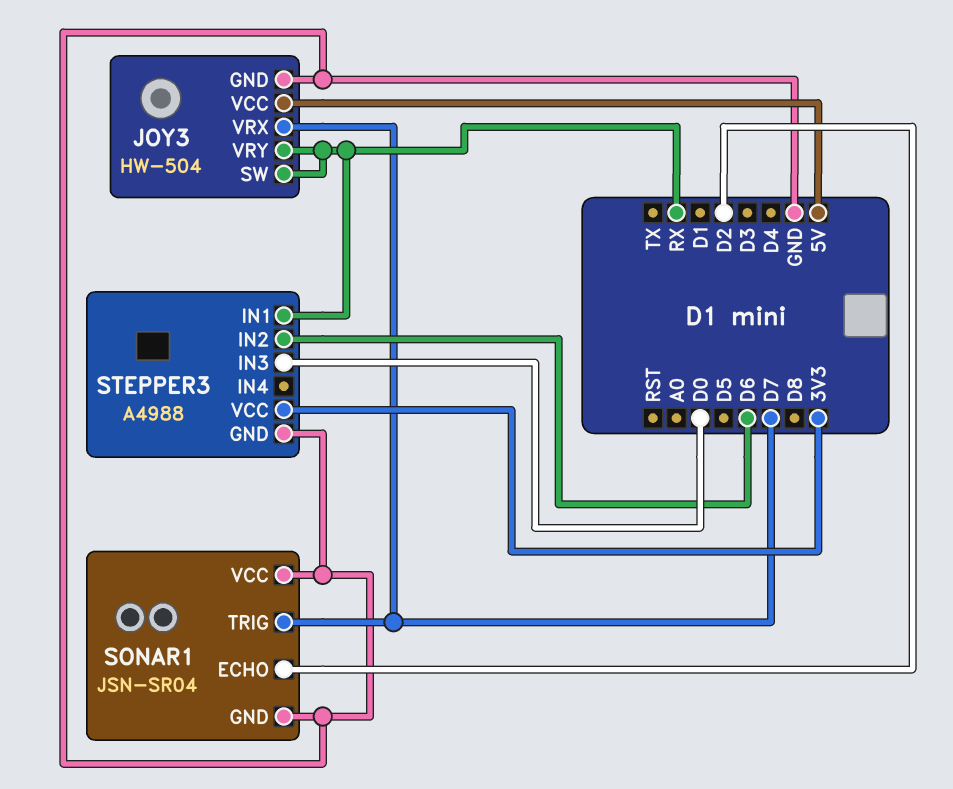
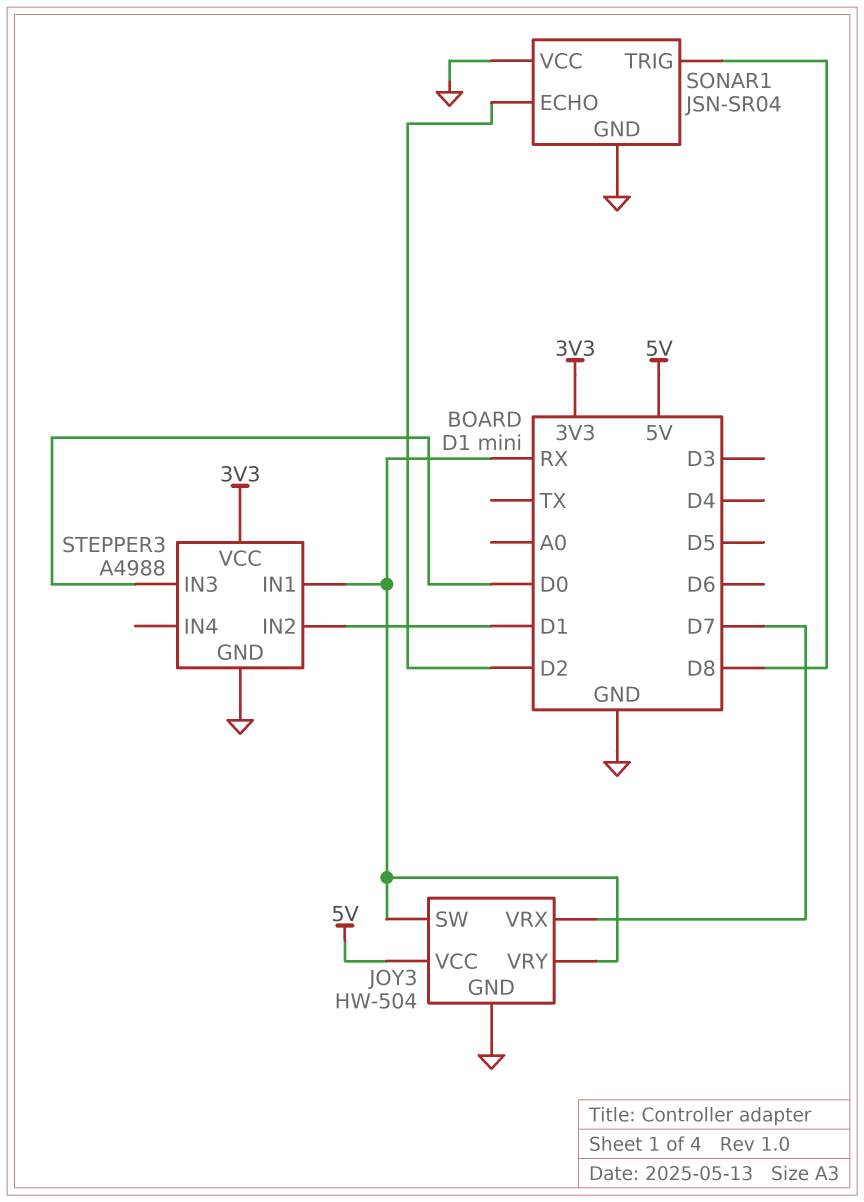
SONAR1 pin TRIG: D7 -> D8
STEPPER3 pin IN2: D6 -> D1

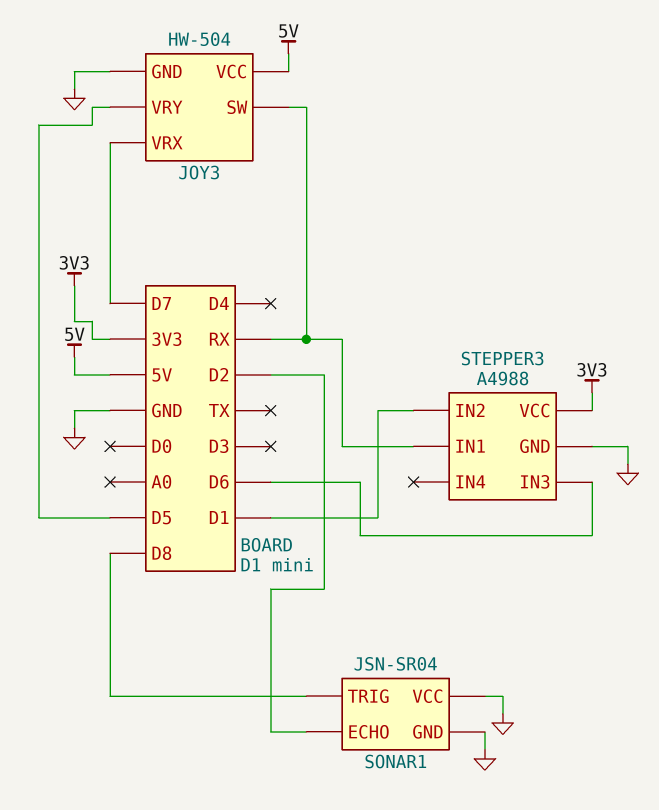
JOY3 pin VRY: RX -> D5
STEPPER3 pin IN3: D0 -> D6

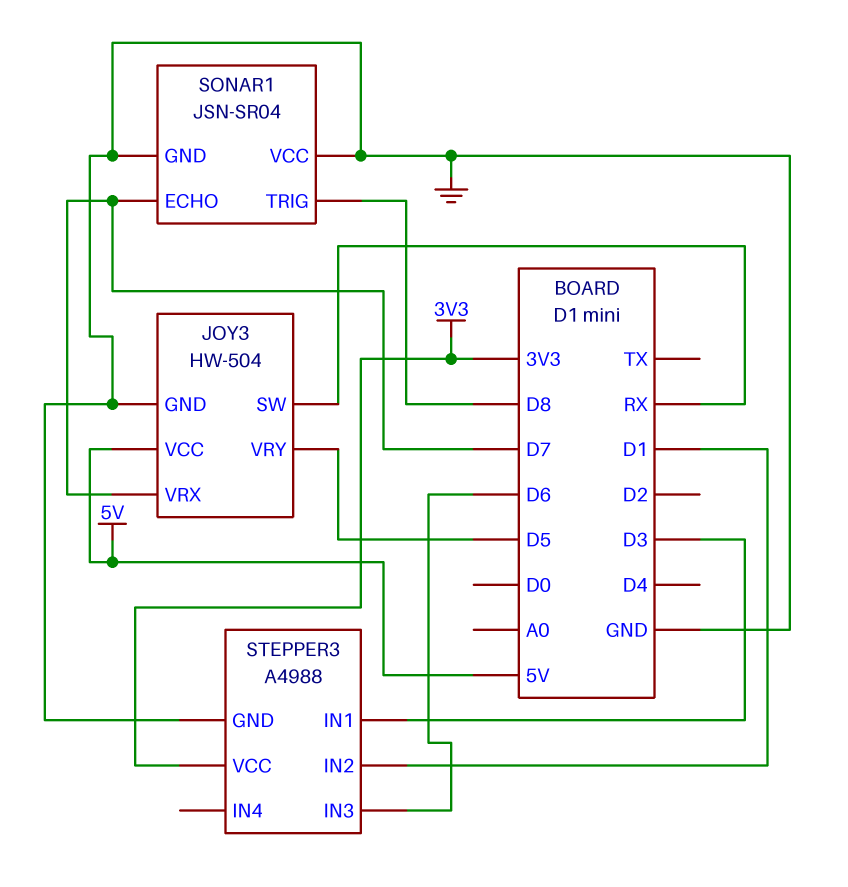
SONAR1 pin ECHO: D2 -> D7
STEPPER3 pin IN1: RX -> D3

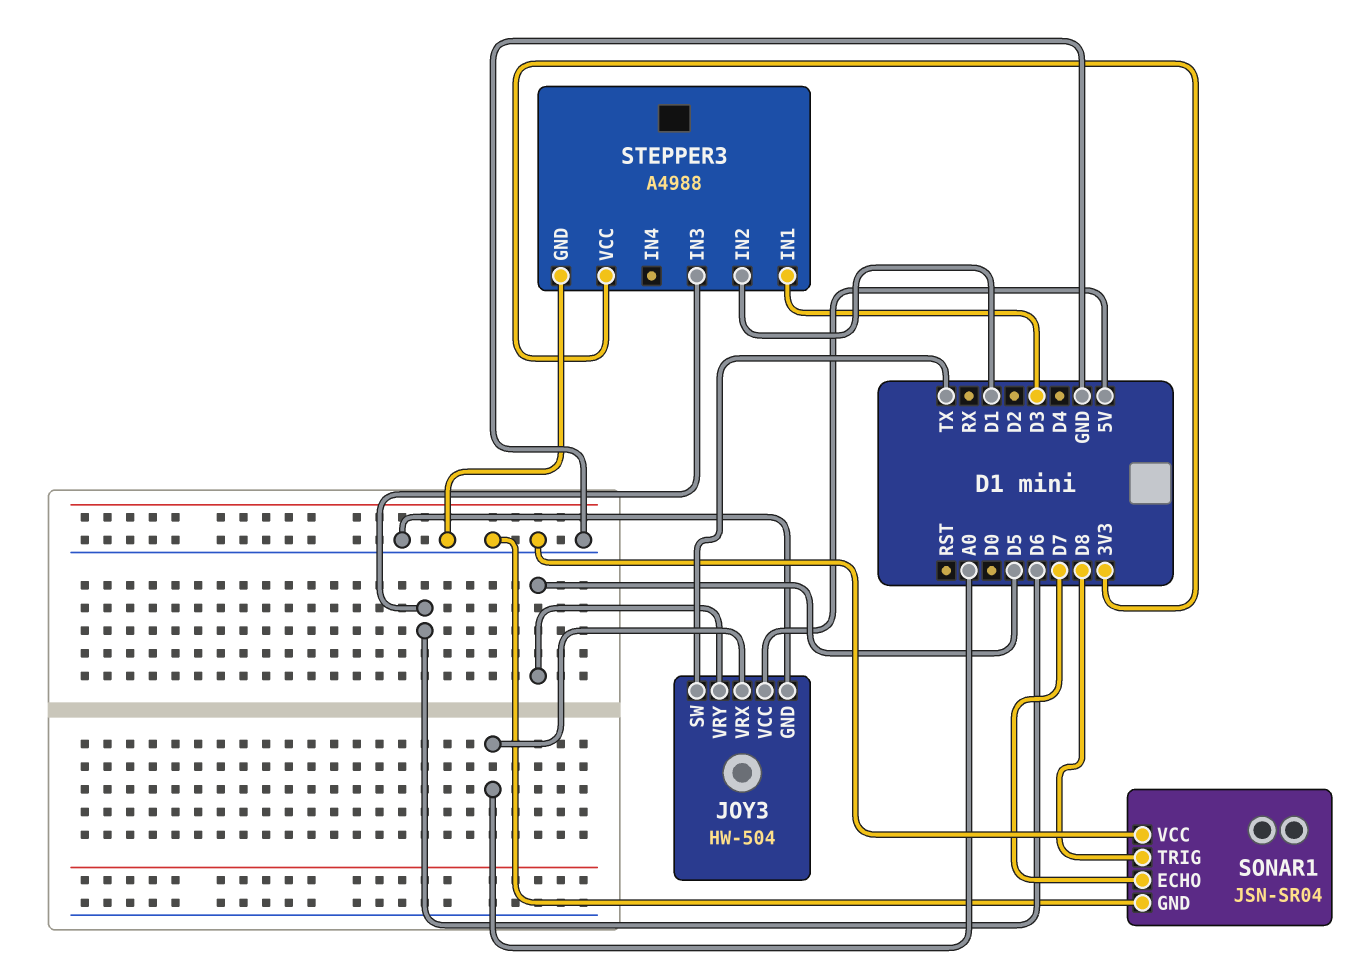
JOY3 pin SW: RX -> TX
JOY3 pin VRX: D7 -> A0

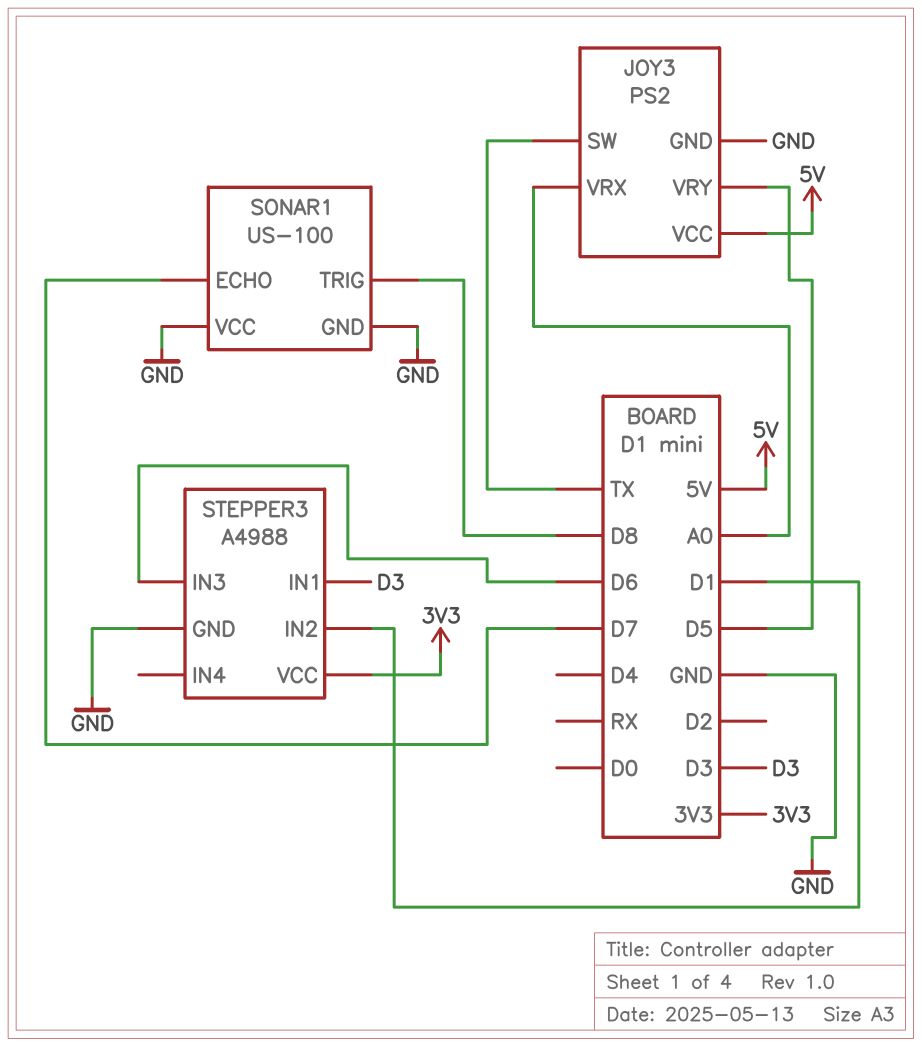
JOY3: HW-504 -> PS2
SONAR1: JSN-SR04 -> US-100

